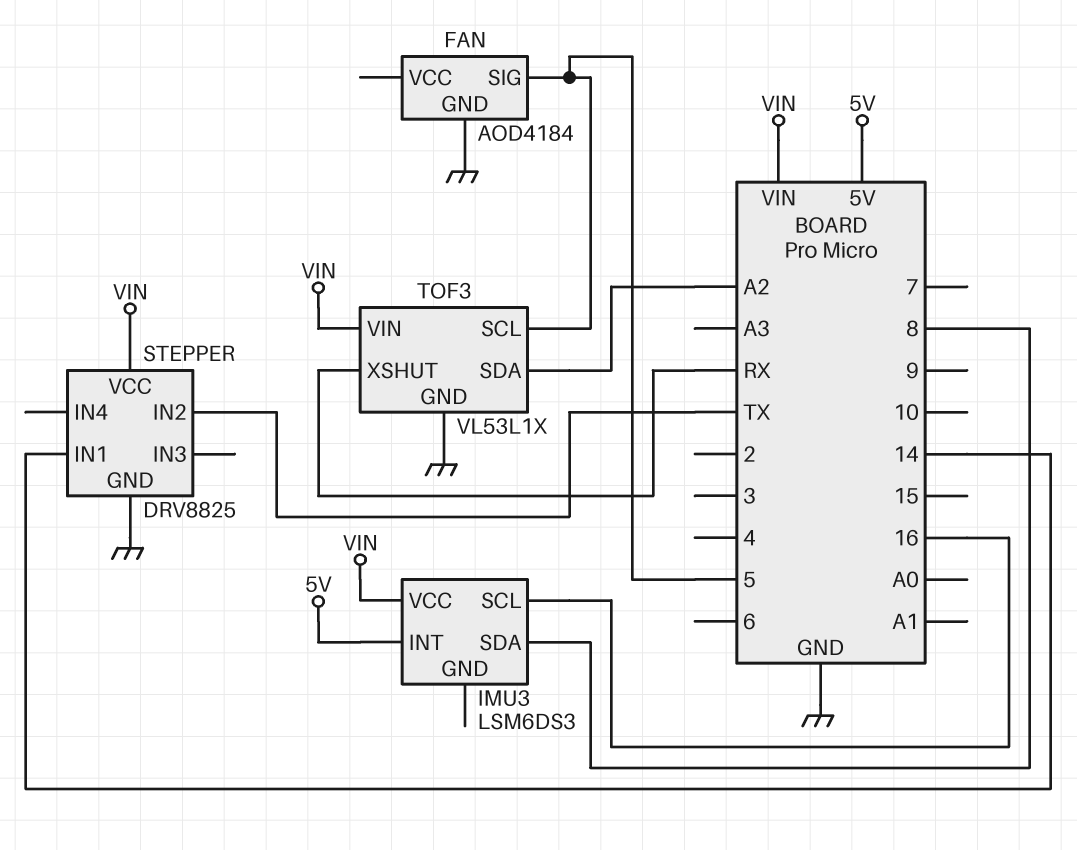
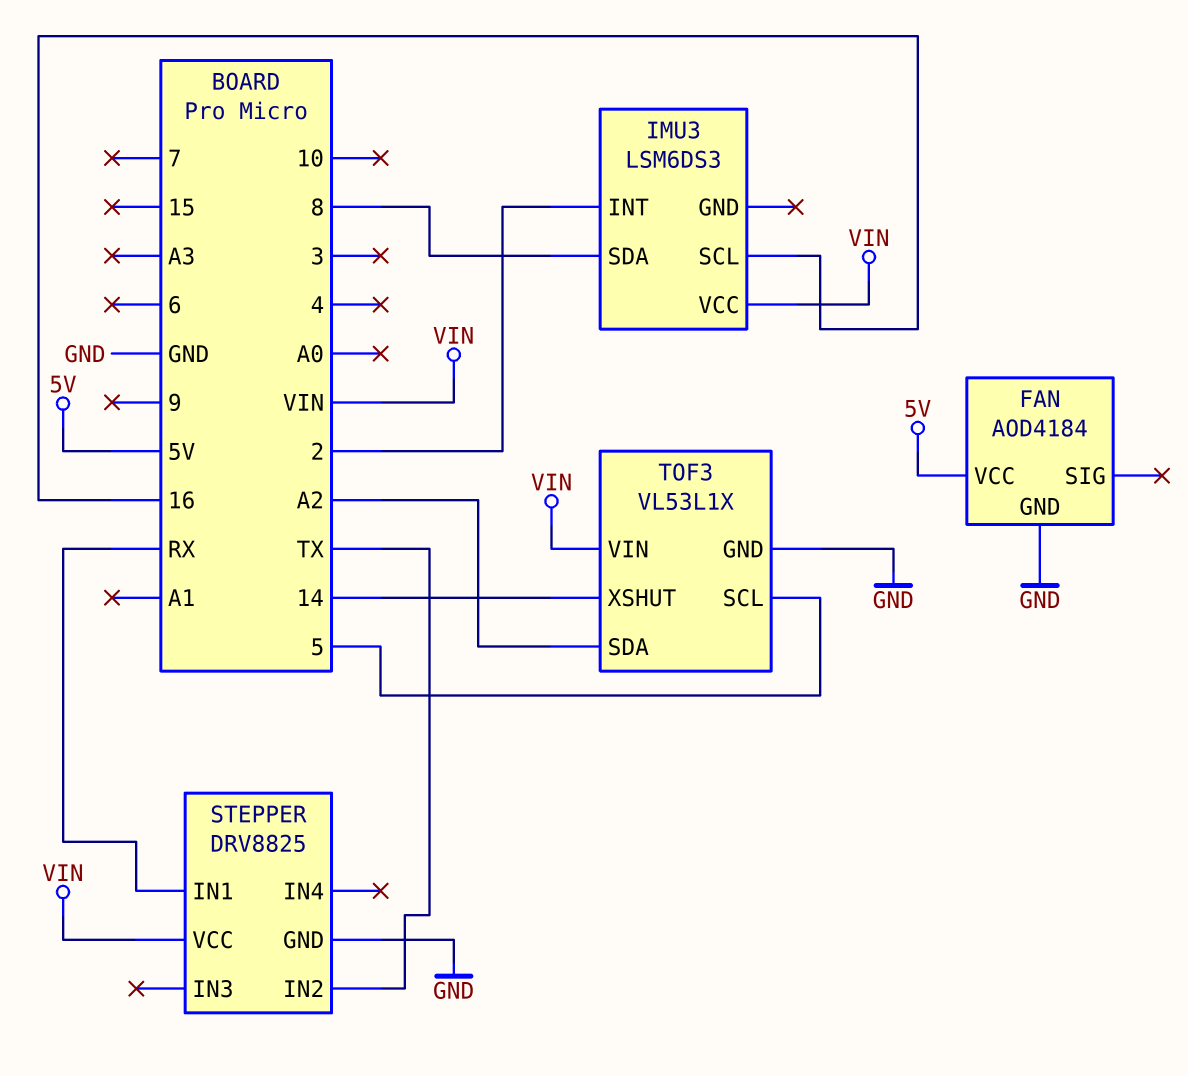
FAN pin SIG: 5 -> none
FAN pin VCC: none -> 5V
IMU3 pin INT: 5V -> 2
STEPPER pin IN1: 14 -> RX
TOF3 pin XSHUT: RX -> 14

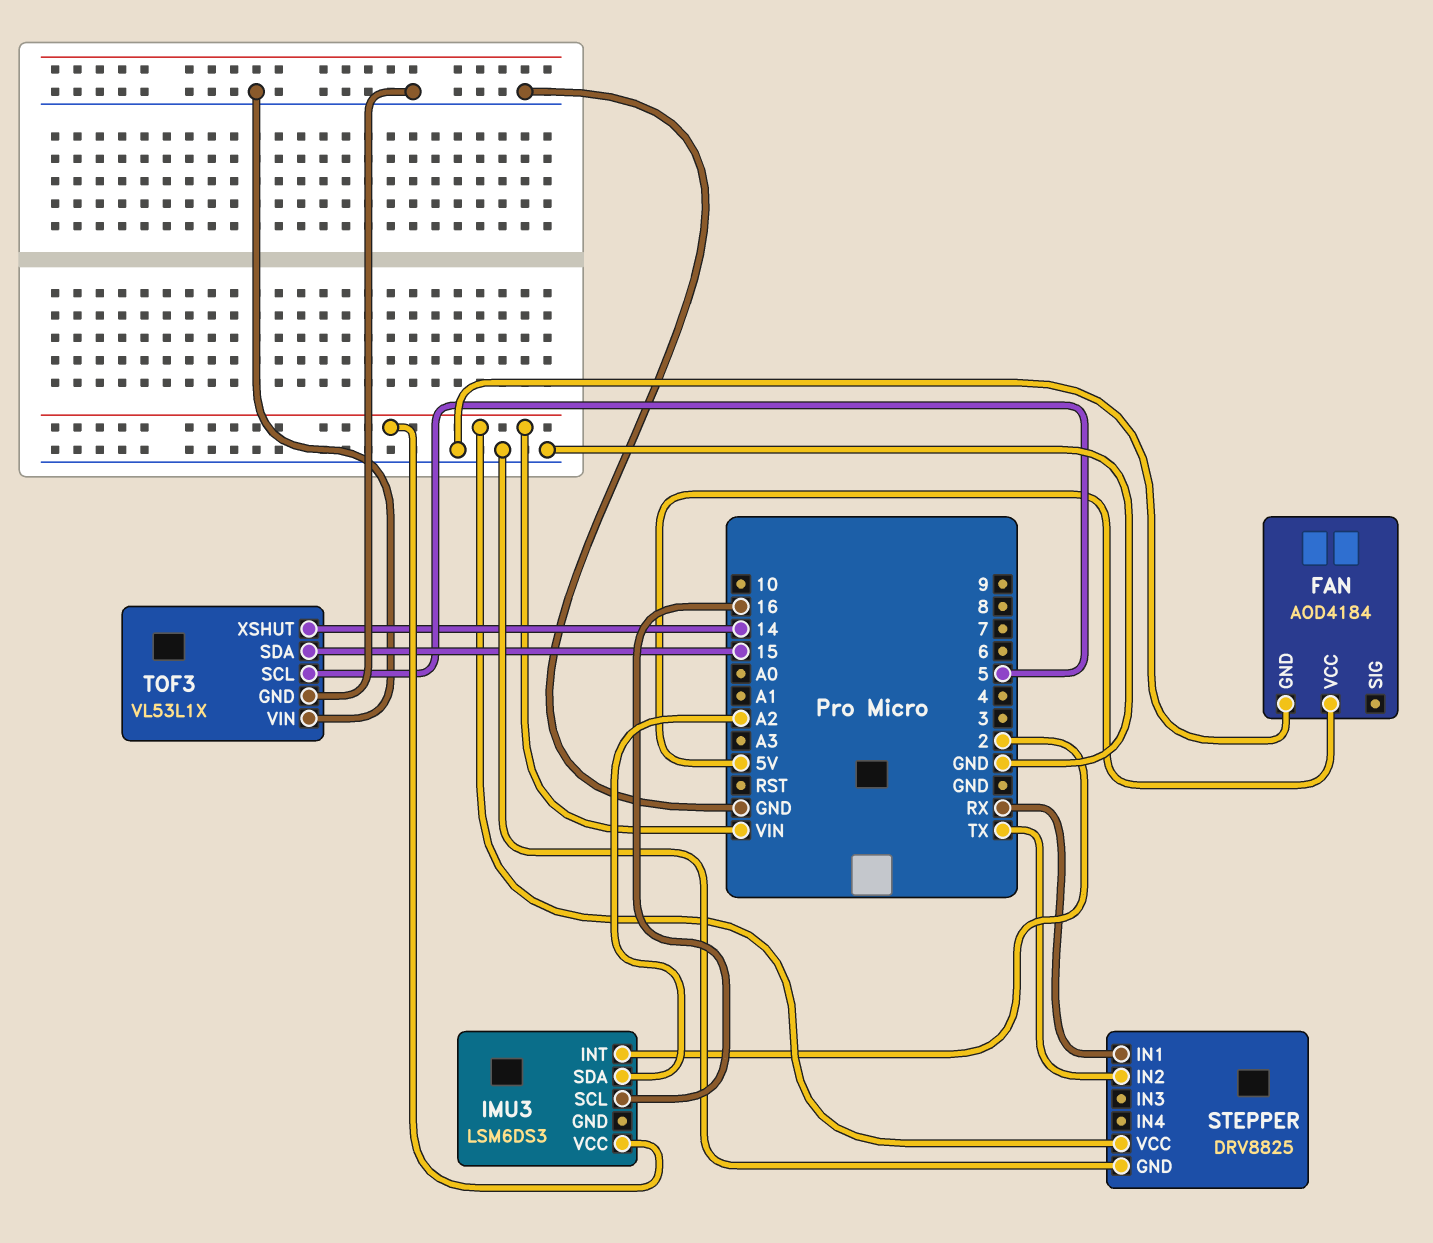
IMU3 pin SDA: 8 -> A2
TOF3 pin SDA: A2 -> 15
TOF3 pin VIN: VIN -> GND

